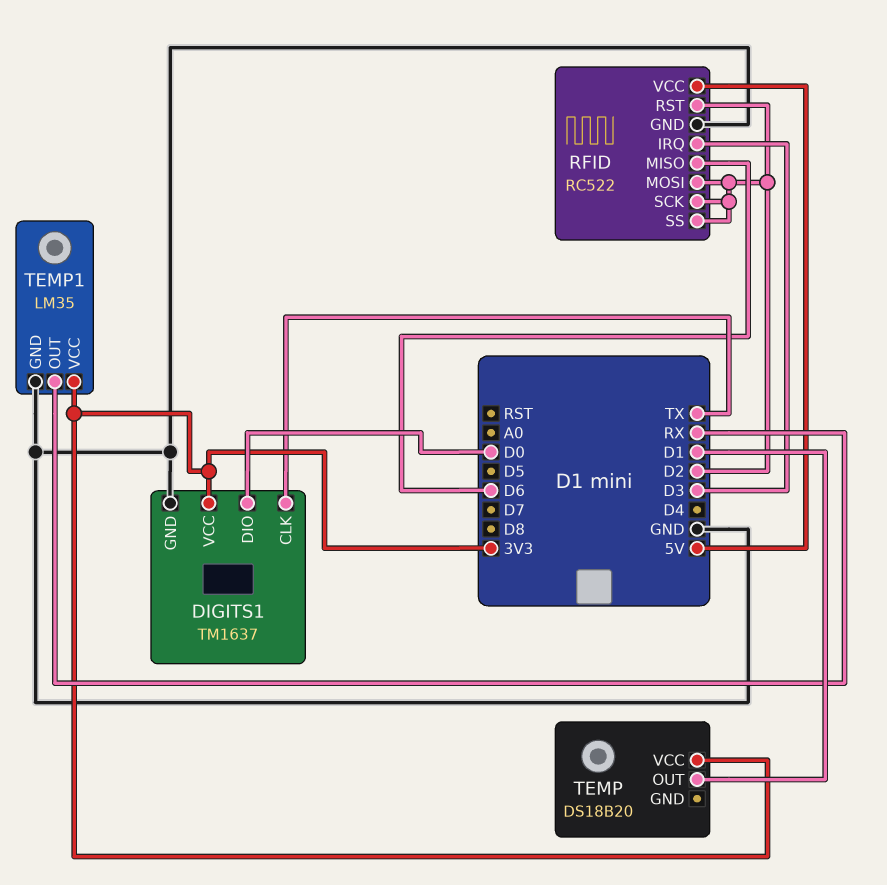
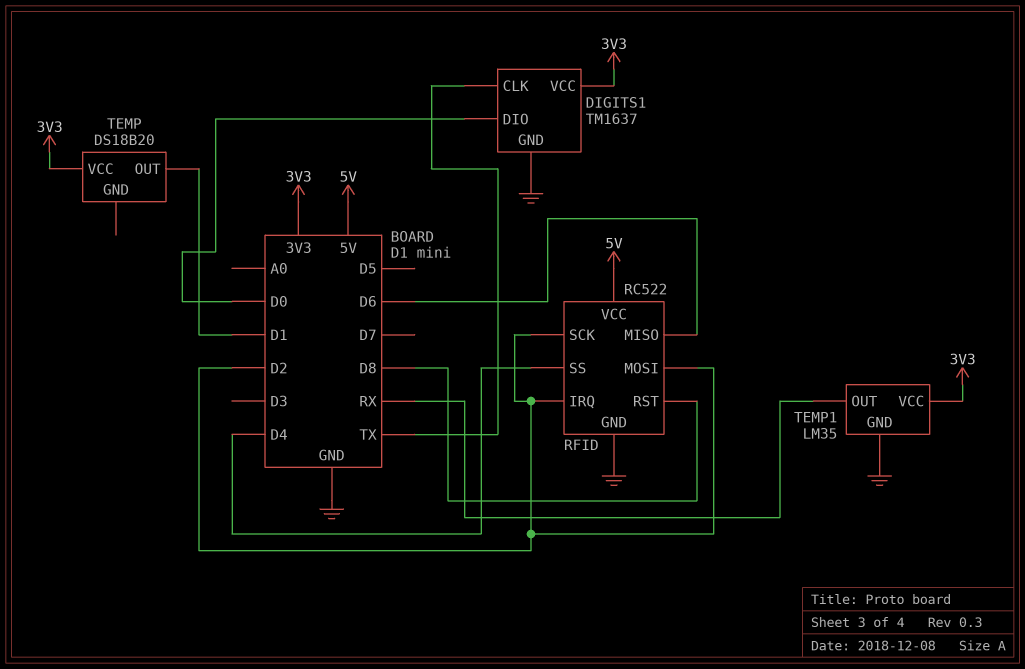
RFID pin IRQ: D3 -> D2
RFID pin RST: D2 -> D8
RFID pin SS: D2 -> D4

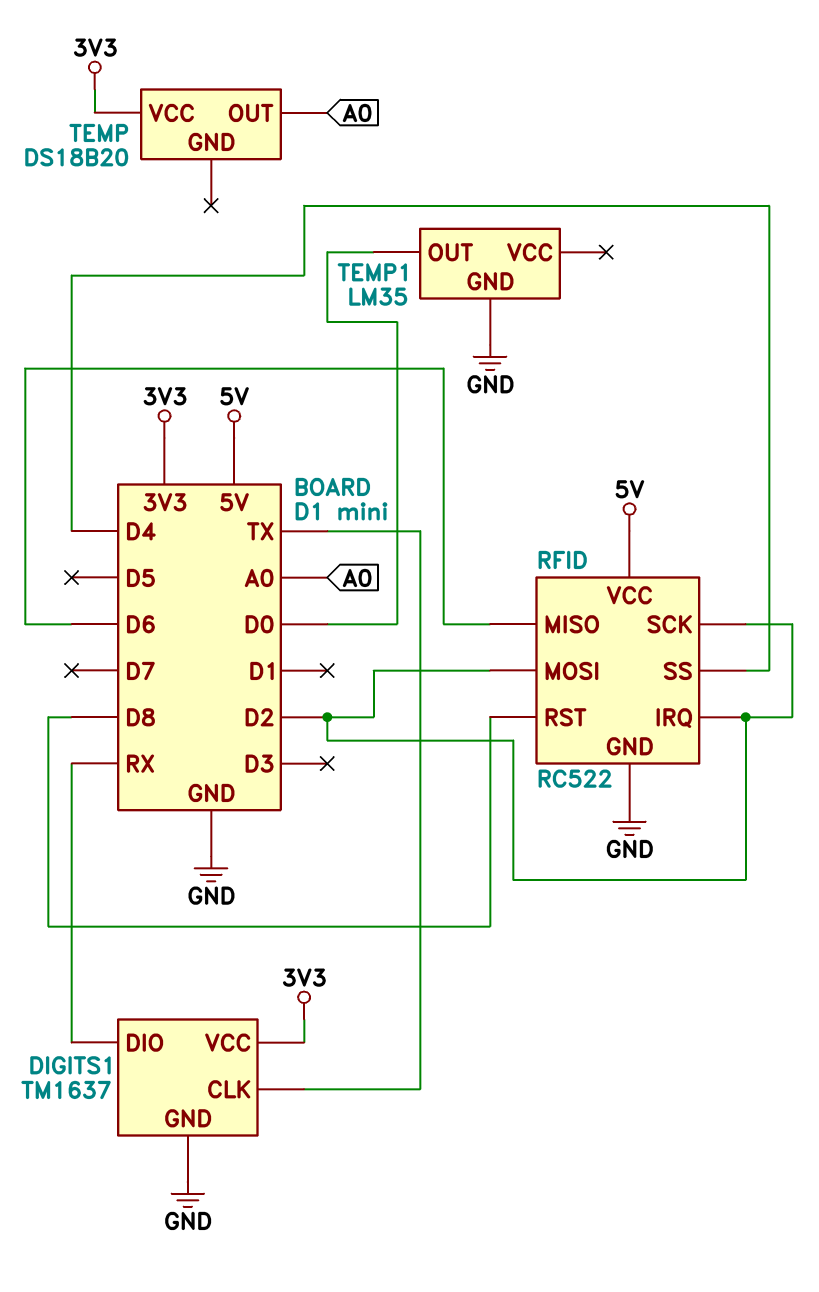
DIGITS1 pin DIO: D0 -> RX
TEMP pin OUT: D1 -> A0
TEMP1 pin OUT: RX -> D0
TEMP1 pin VCC: 3V3 -> none

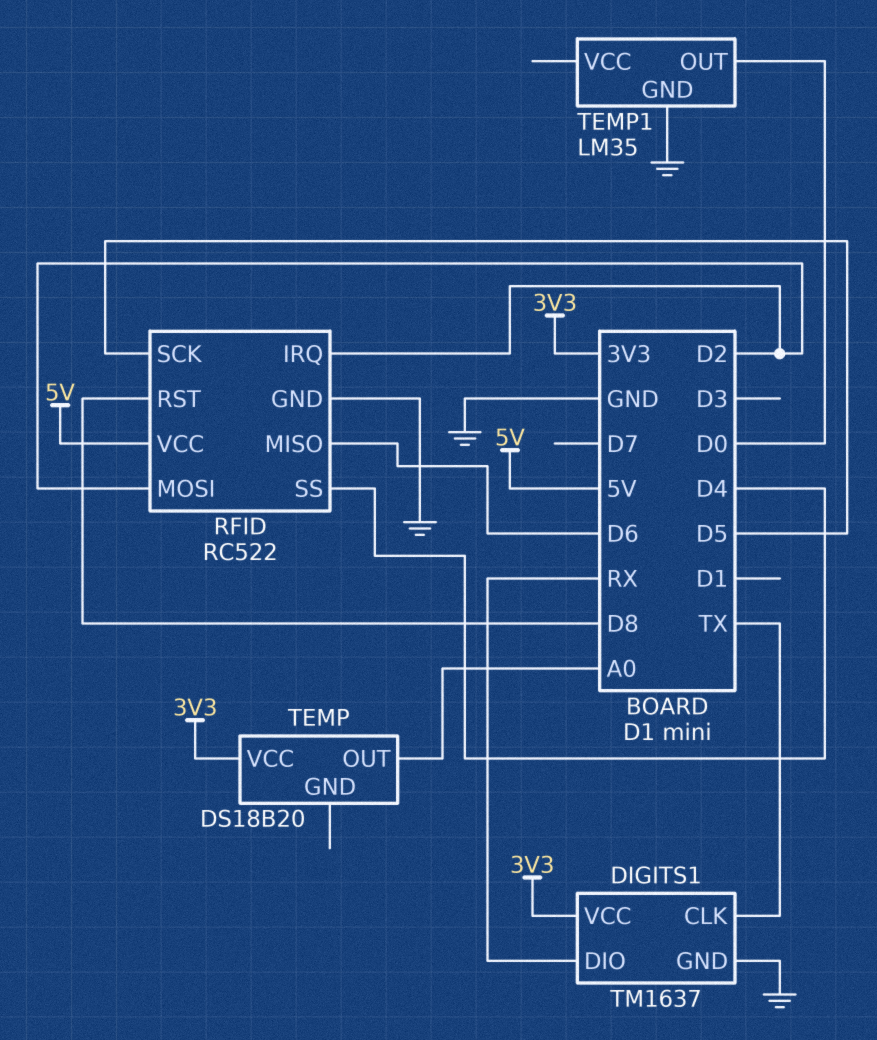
RFID pin SCK: D2 -> D5

